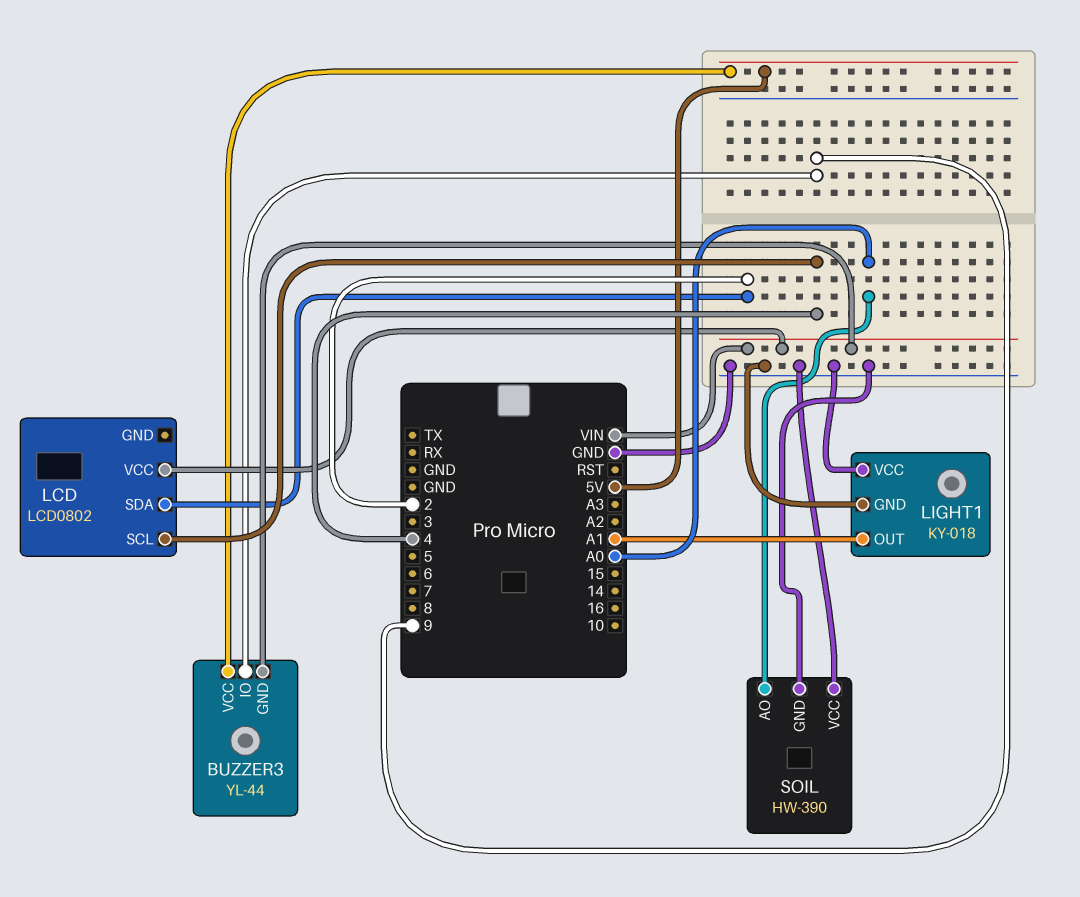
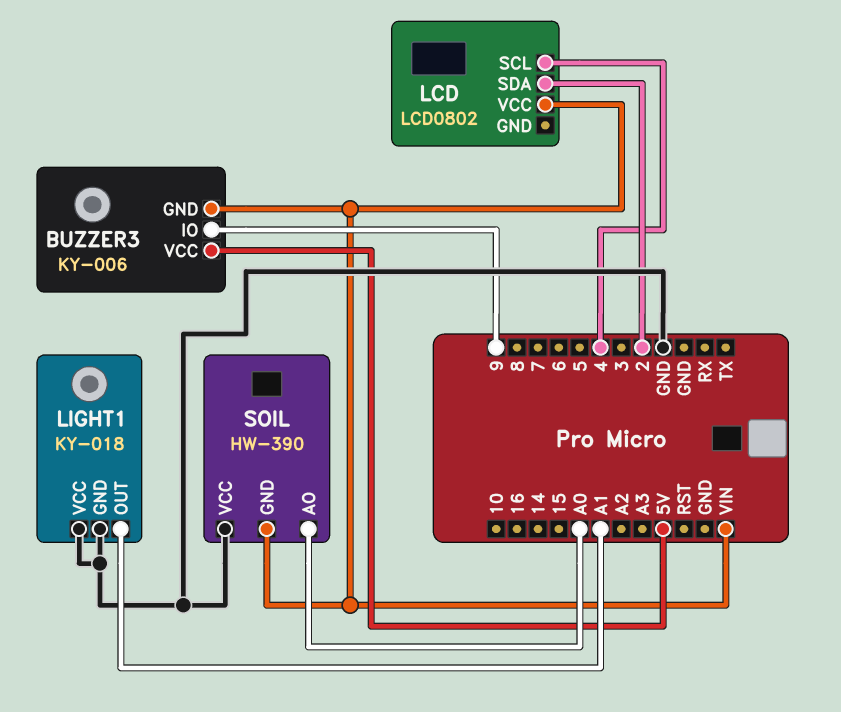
BUZZER3: YL-44 -> KY-006
SOIL pin GND: GND -> VIN

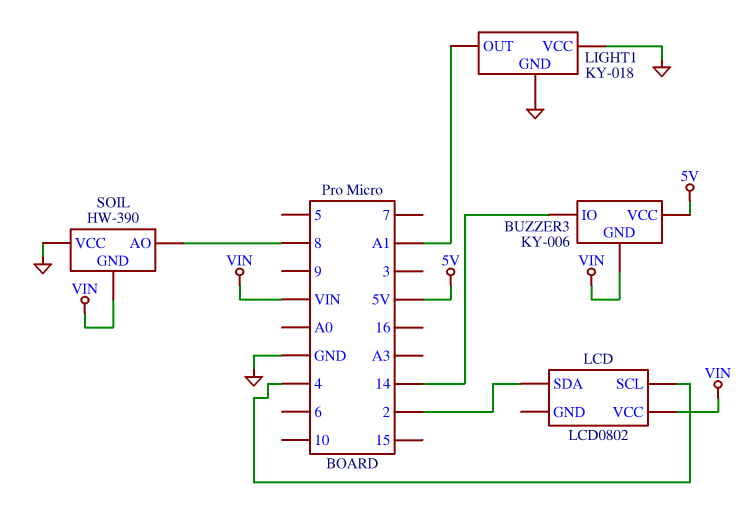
BUZZER3 pin IO: 9 -> 14
SOIL pin AO: A0 -> 8

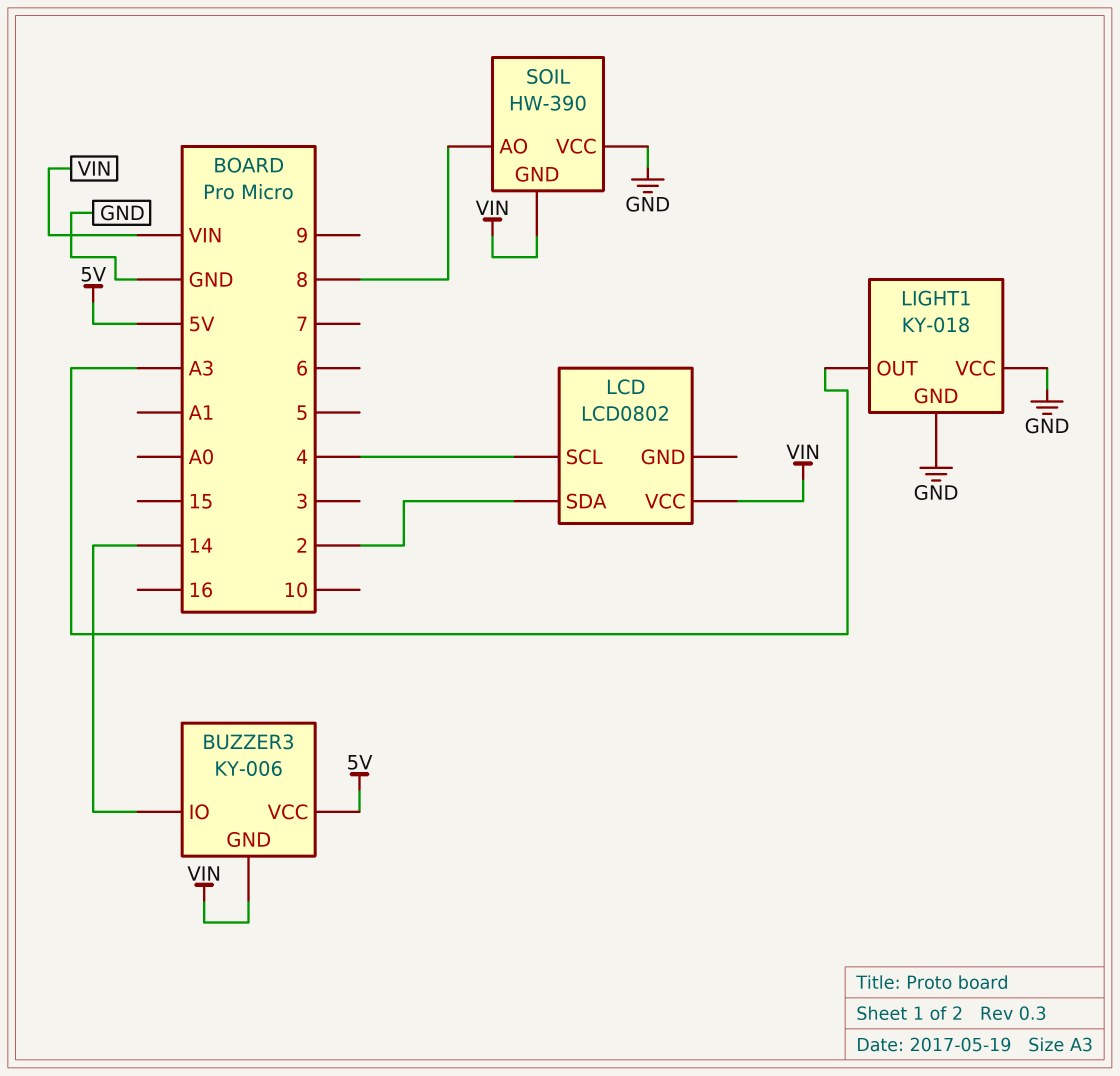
LIGHT1 pin OUT: A1 -> A3

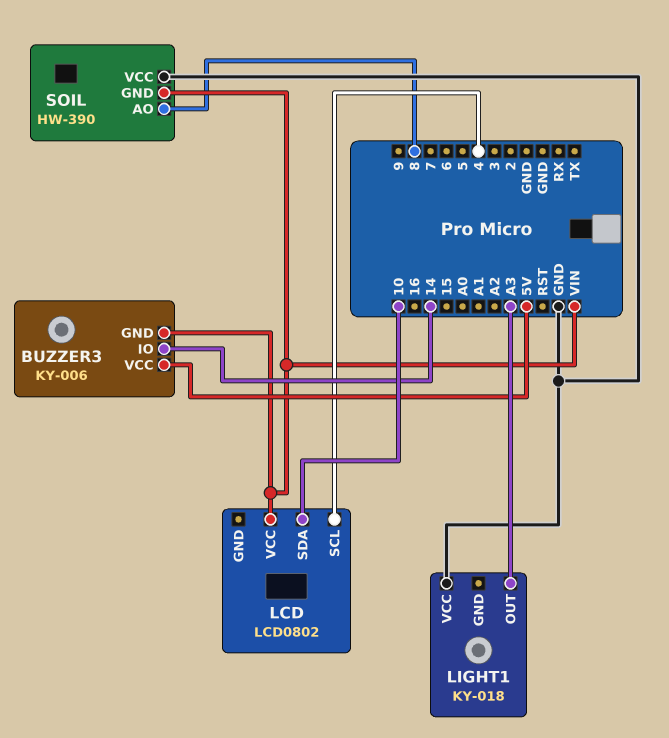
LCD pin SDA: 2 -> 10
LIGHT1 pin GND: GND -> none

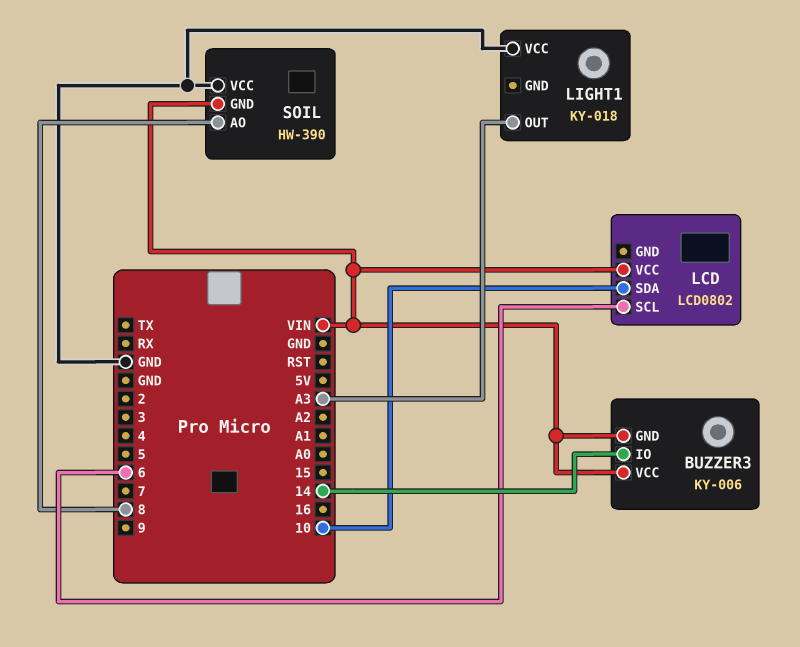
BUZZER3 pin VCC: 5V -> VIN
LCD pin SCL: 4 -> 6

